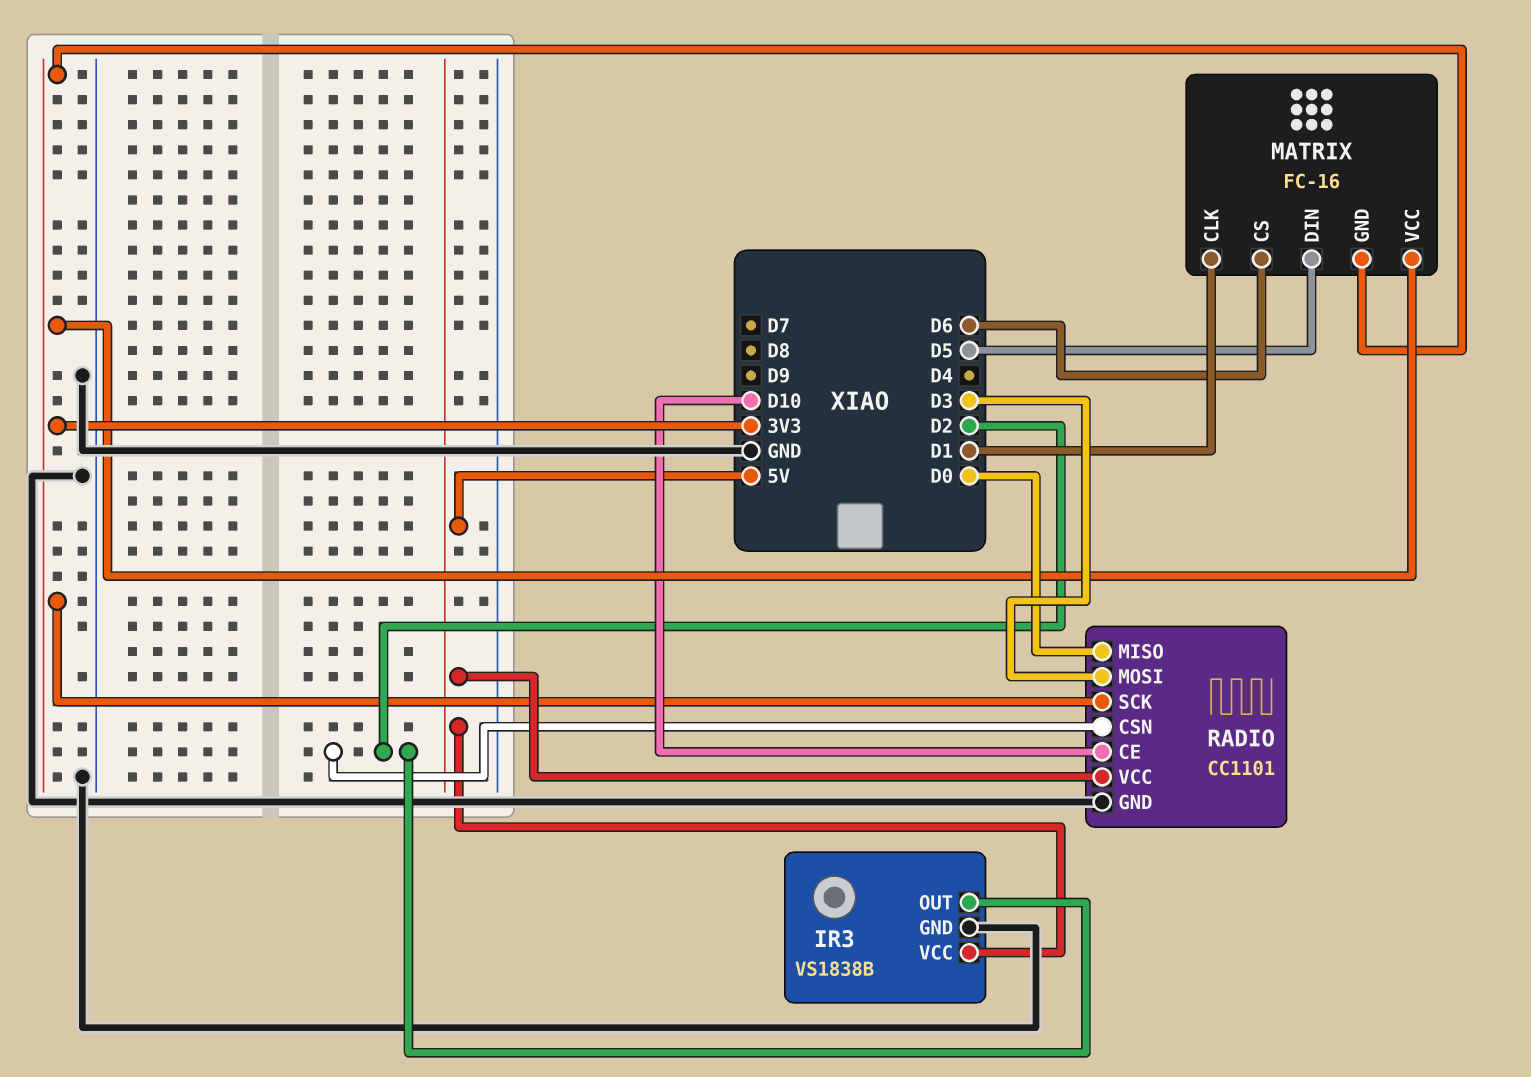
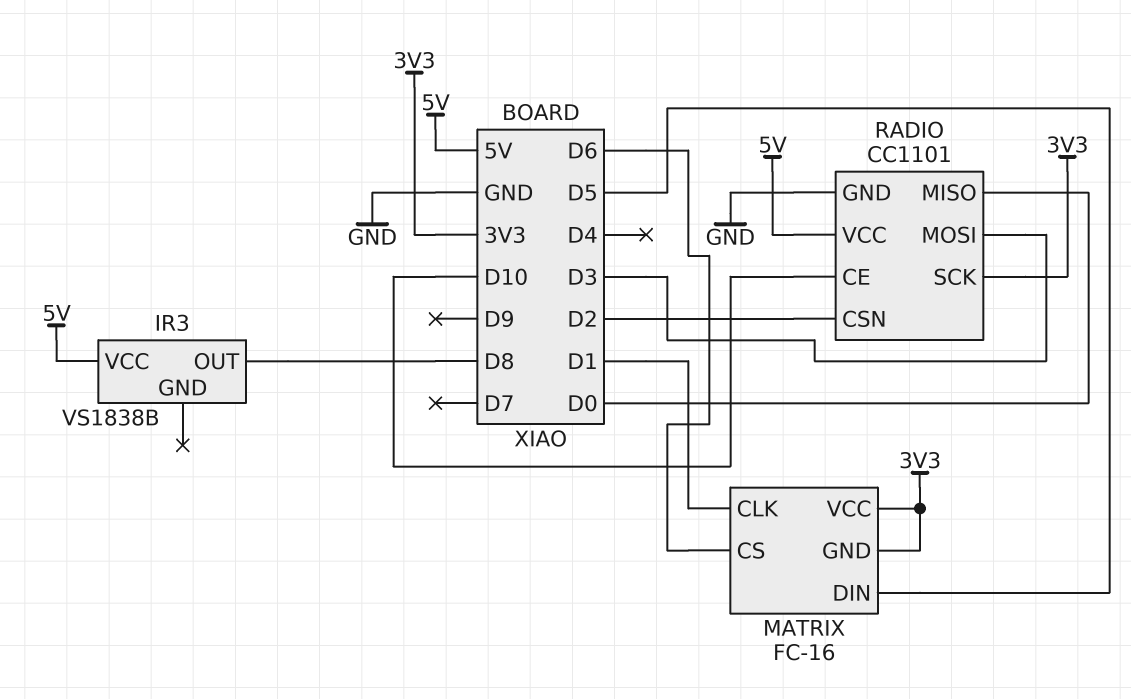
IR3 pin GND: GND -> none
IR3 pin OUT: D2 -> D8

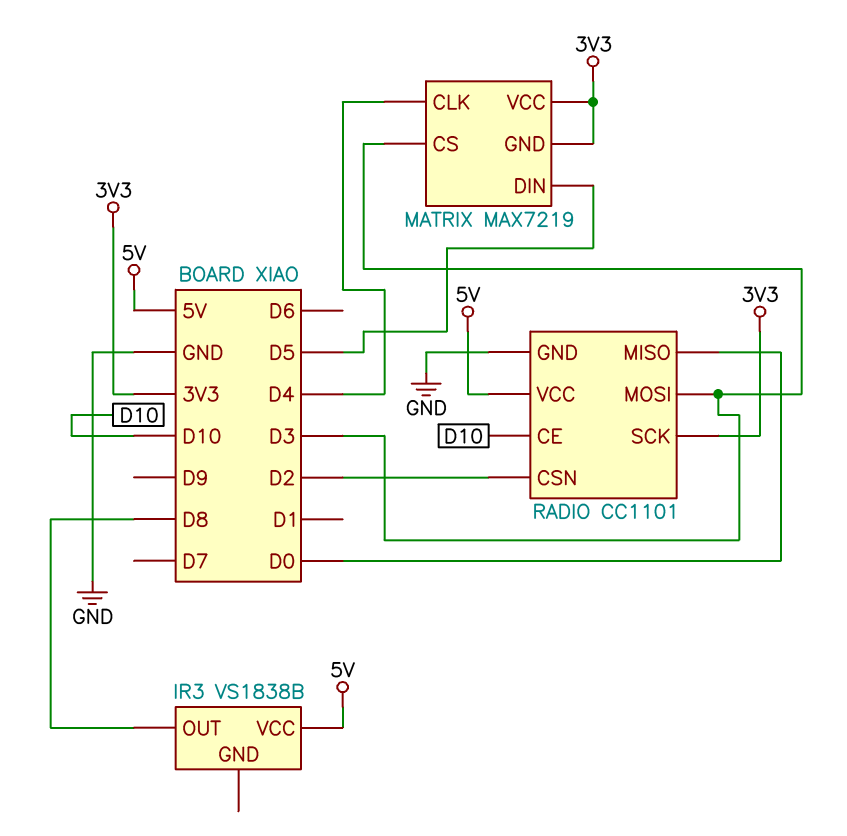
MATRIX: FC-16 -> MAX7219
MATRIX pin CLK: D1 -> D4
MATRIX pin CS: D6 -> D3

